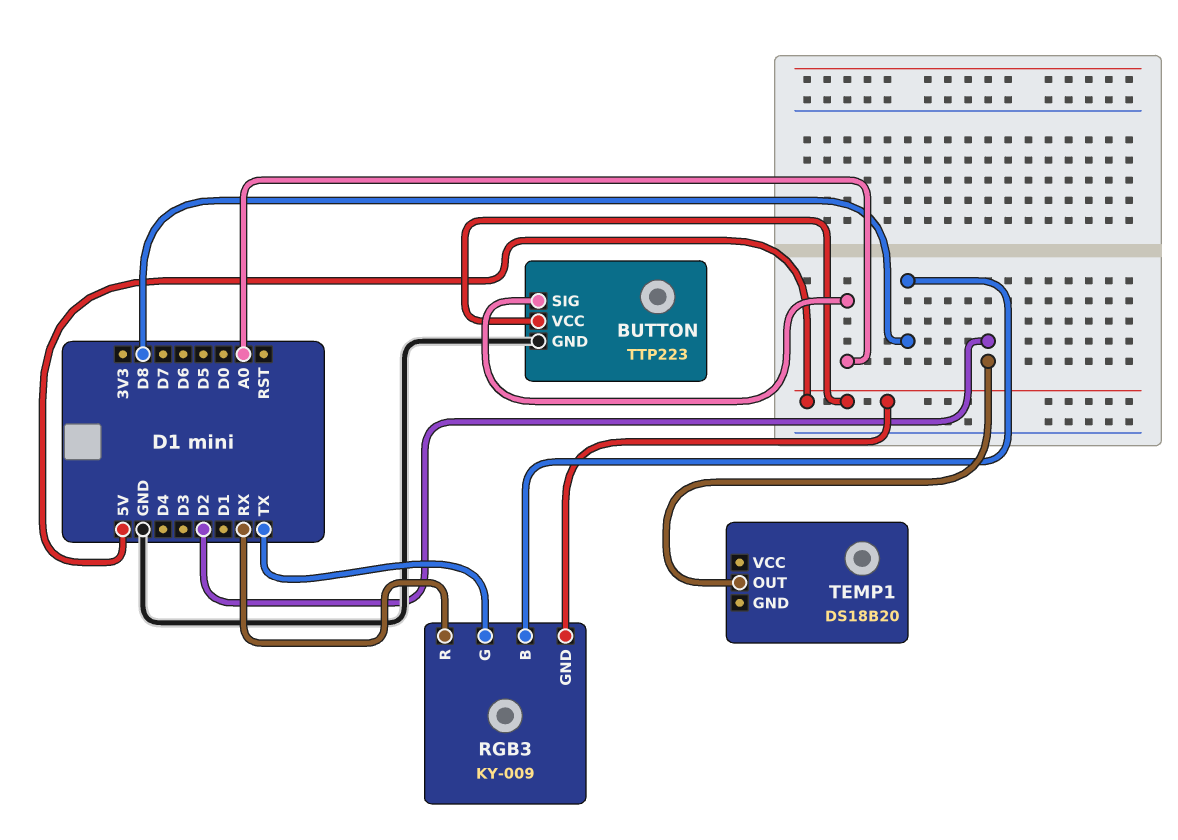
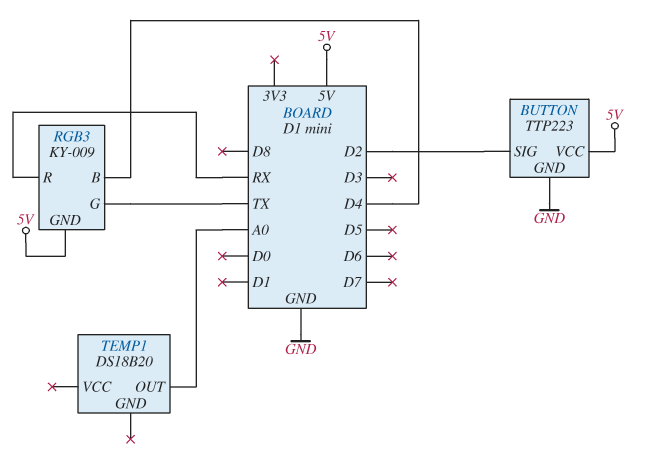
BUTTON pin SIG: A0 -> D2
RGB3 pin B: D8 -> D4
TEMP1 pin OUT: D2 -> A0

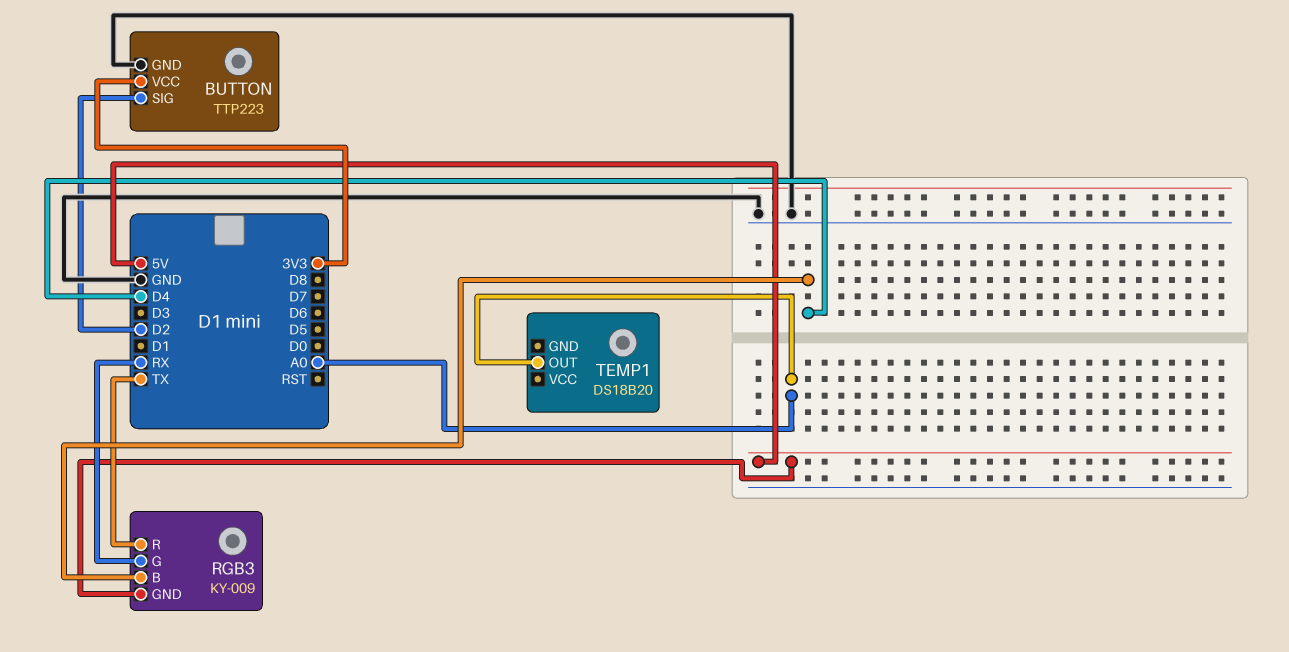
BUTTON pin VCC: 5V -> 3V3
RGB3 pin G: TX -> RX
RGB3 pin R: RX -> TX

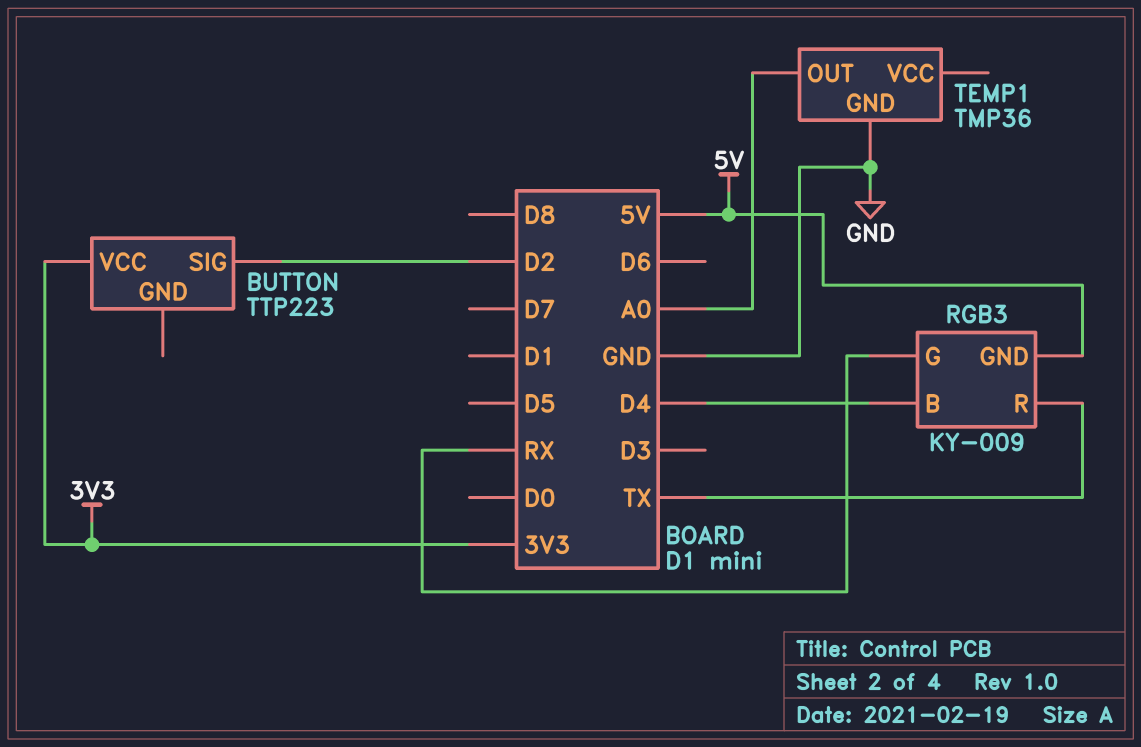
BUTTON pin GND: GND -> none
TEMP1: DS18B20 -> TMP36
TEMP1 pin GND: none -> GND

